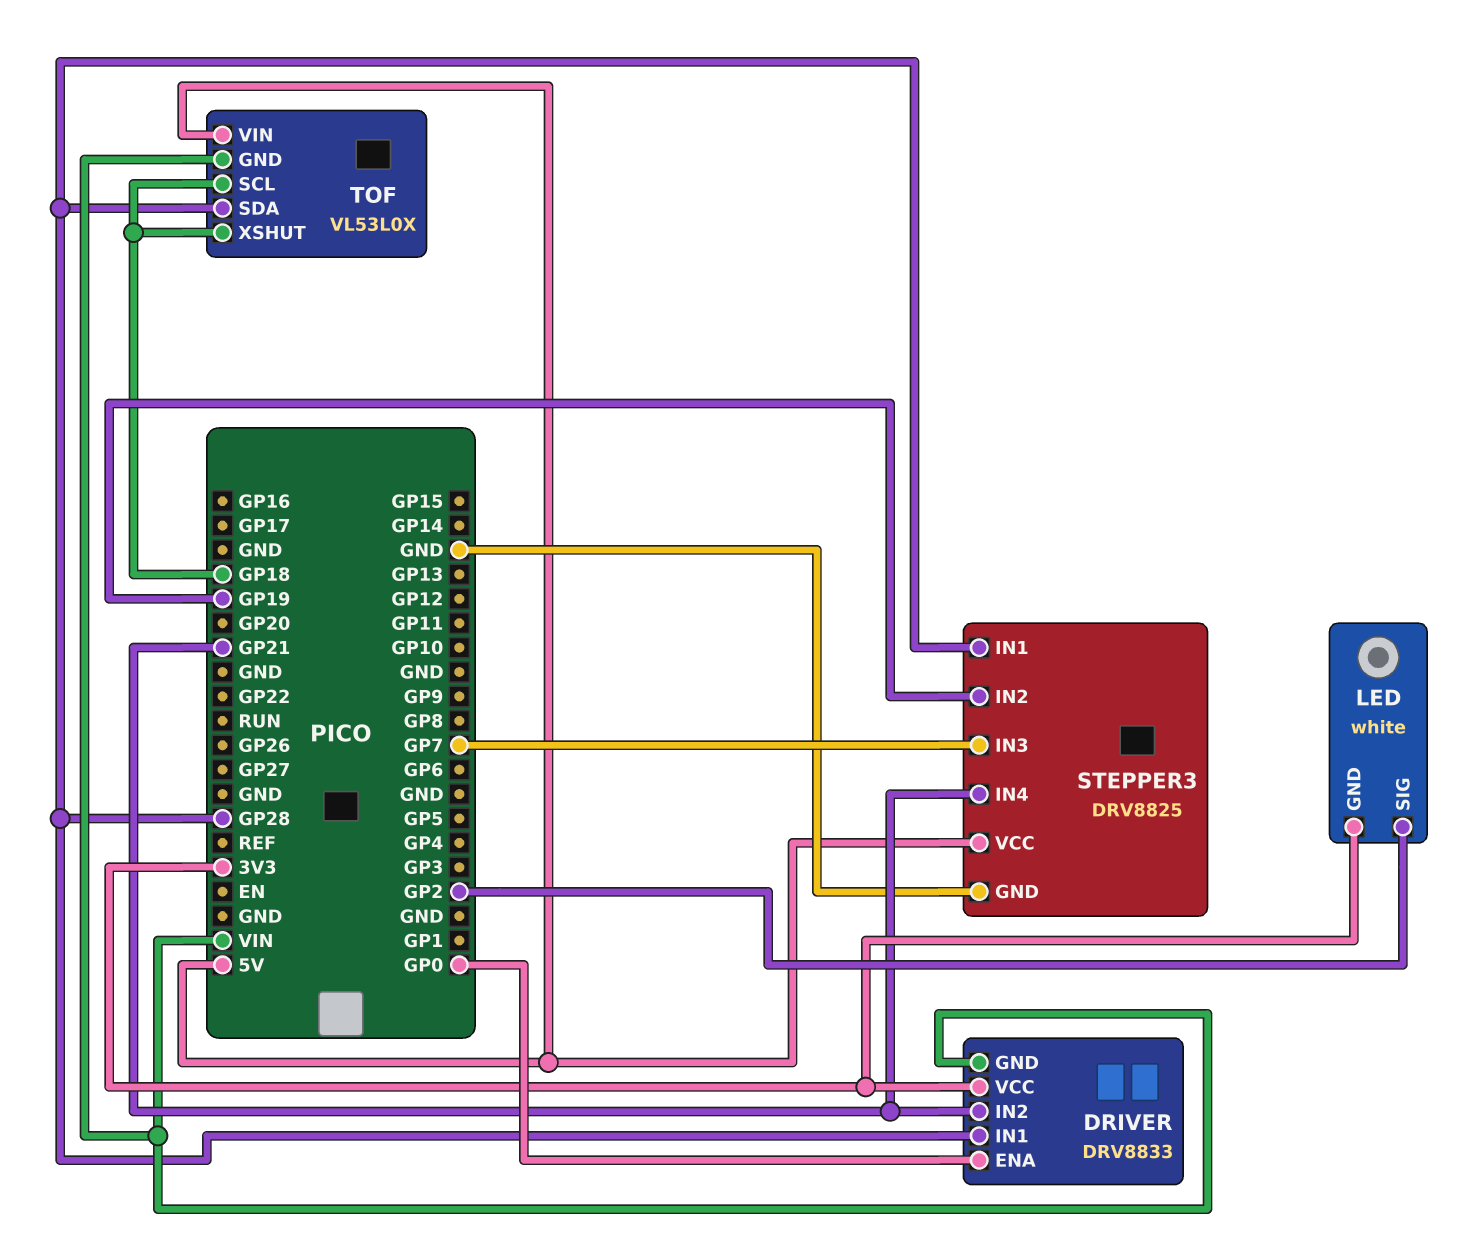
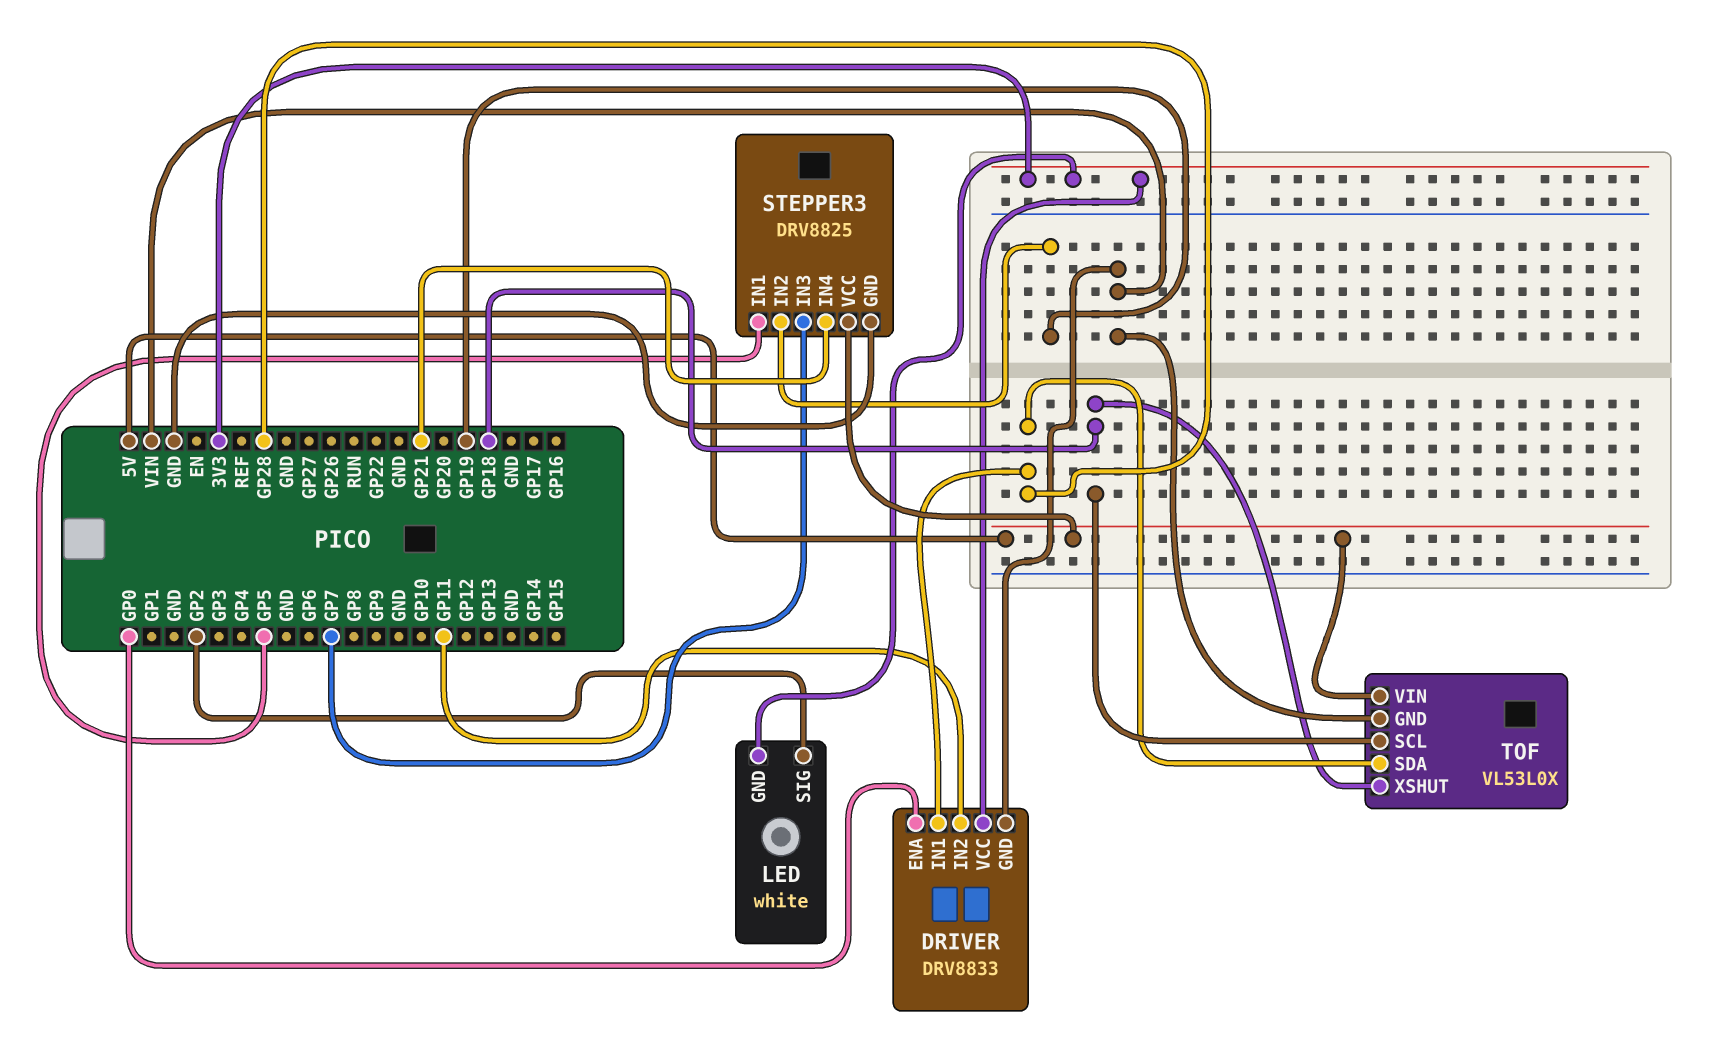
DRIVER pin IN2: GP21 -> GP11
STEPPER3 pin IN1: GP28 -> GP5

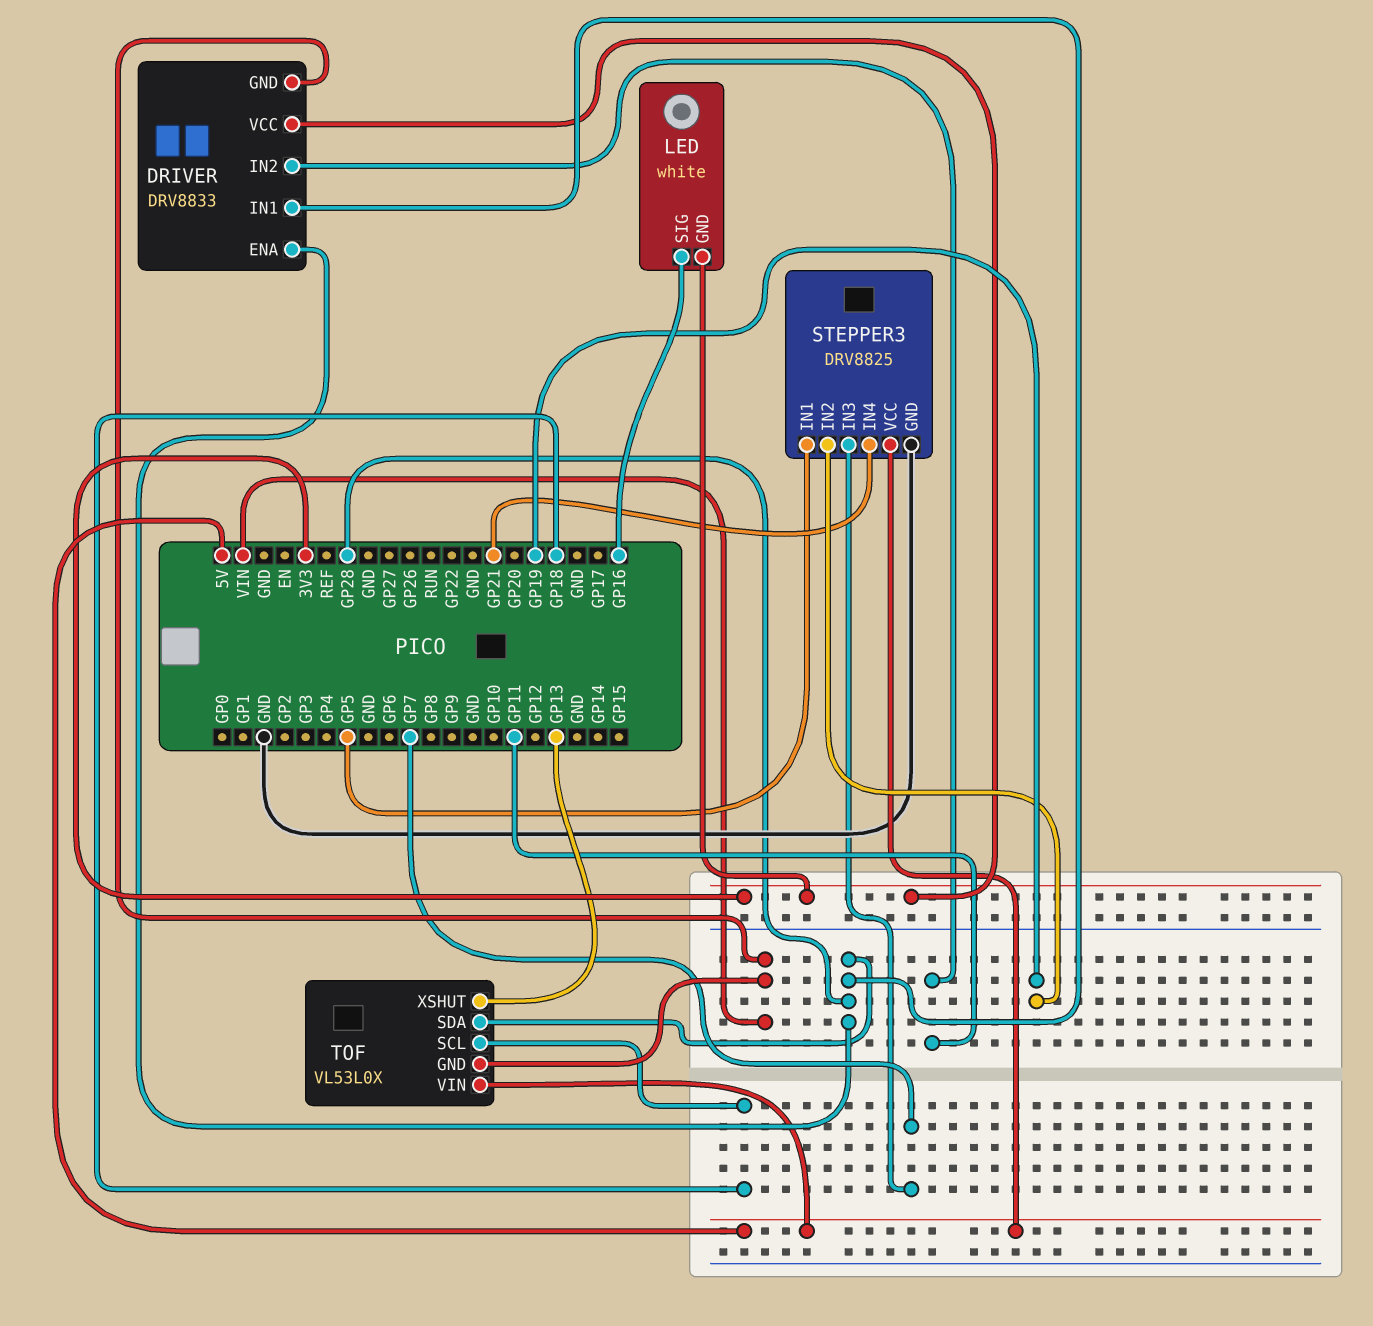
DRIVER pin ENA: GP0 -> GP28
LED pin SIG: GP2 -> GP16
TOF pin XSHUT: GP18 -> GP13

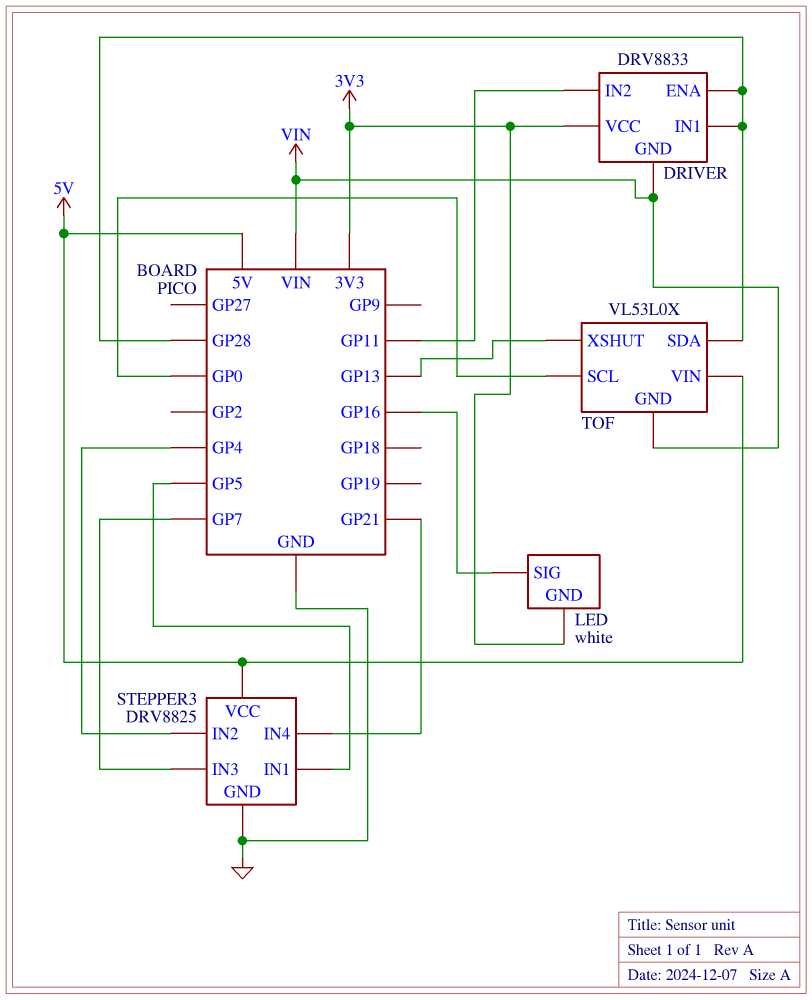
STEPPER3 pin IN2: GP19 -> GP4
TOF pin SCL: GP18 -> GP0

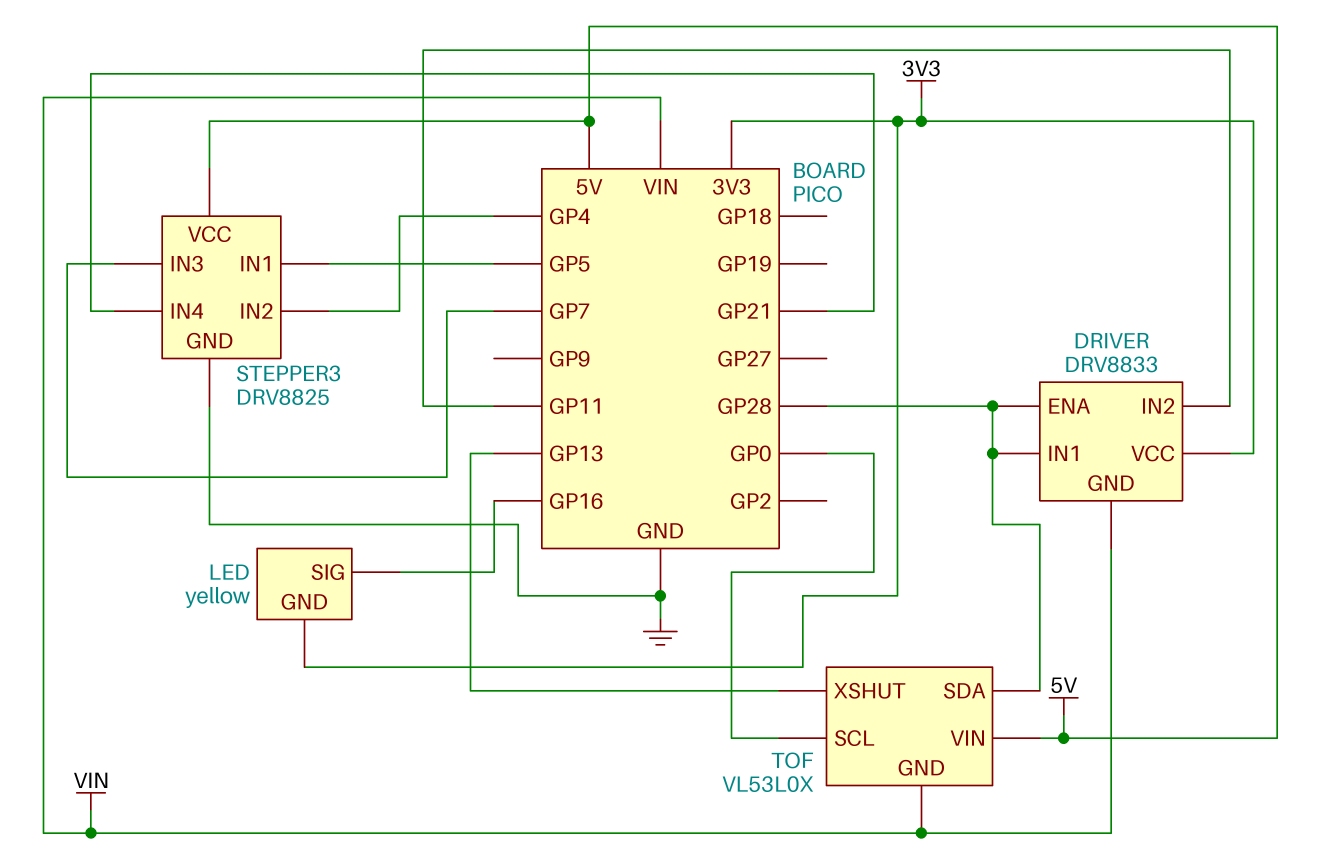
LED: white -> yellow

